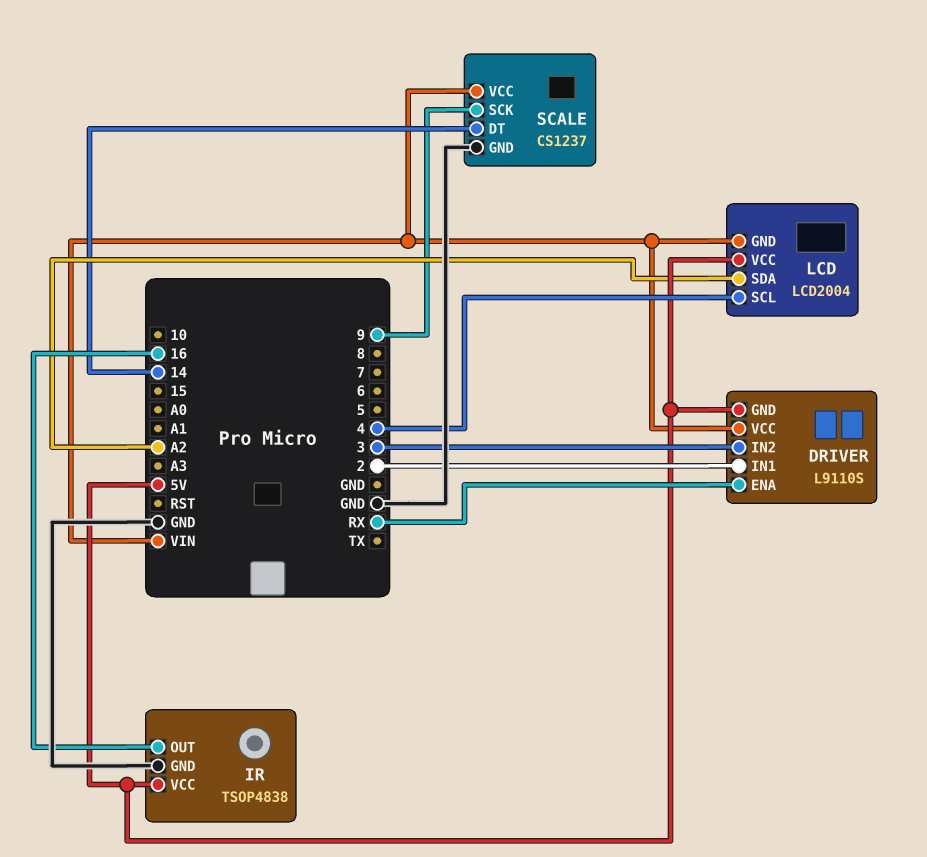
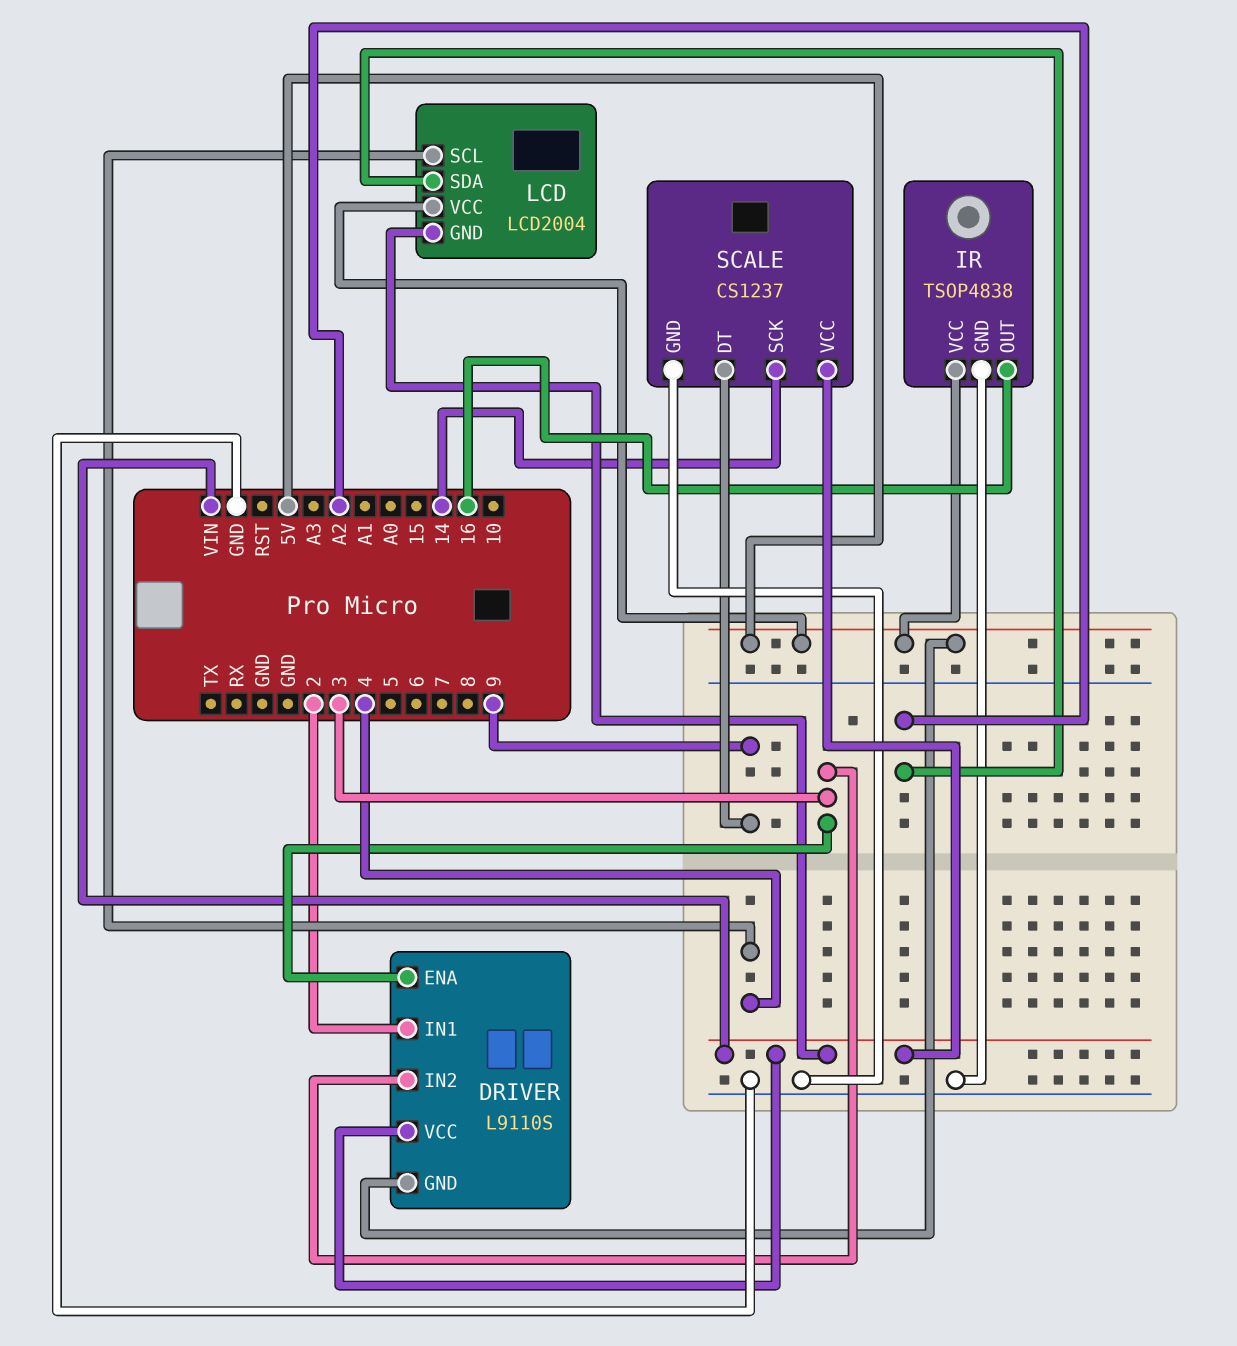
DRIVER pin ENA: RX -> 3
SCALE pin DT: 14 -> 9
SCALE pin SCK: 9 -> 14

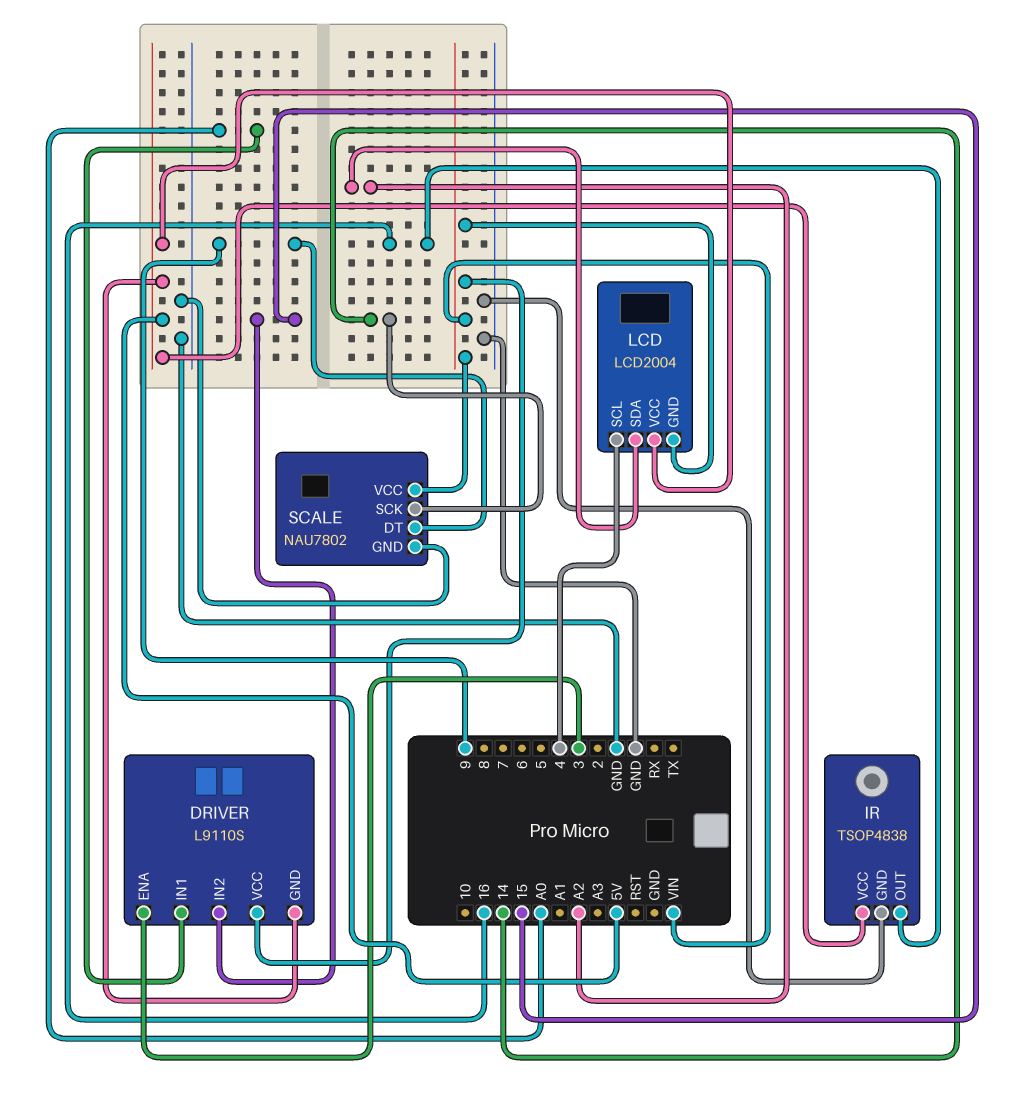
DRIVER pin IN1: 2 -> A0
DRIVER pin IN2: 3 -> 15
SCALE: CS1237 -> NAU7802

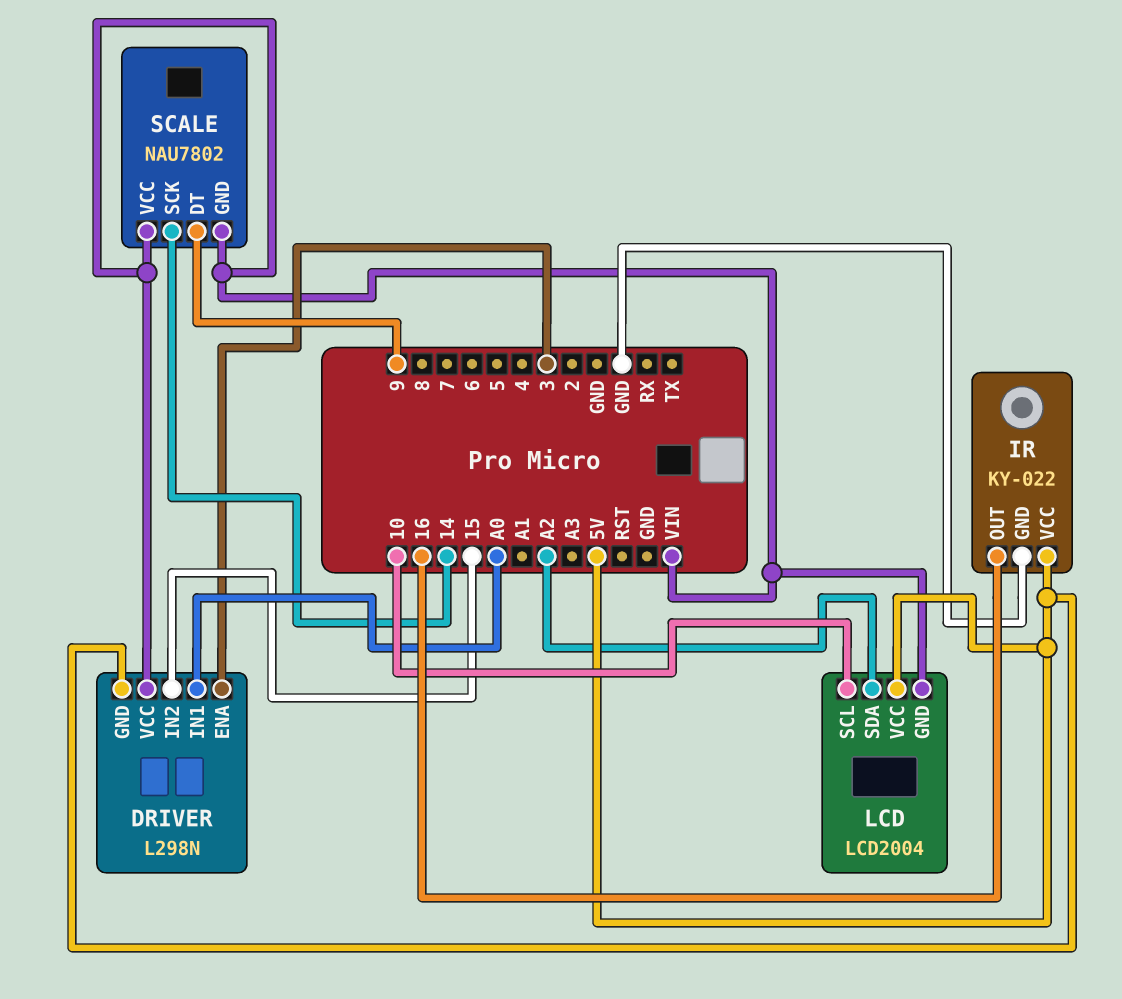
DRIVER: L9110S -> L298N
IR: TSOP4838 -> KY-022
LCD pin SCL: 4 -> 10
SCALE pin GND: GND -> VIN

